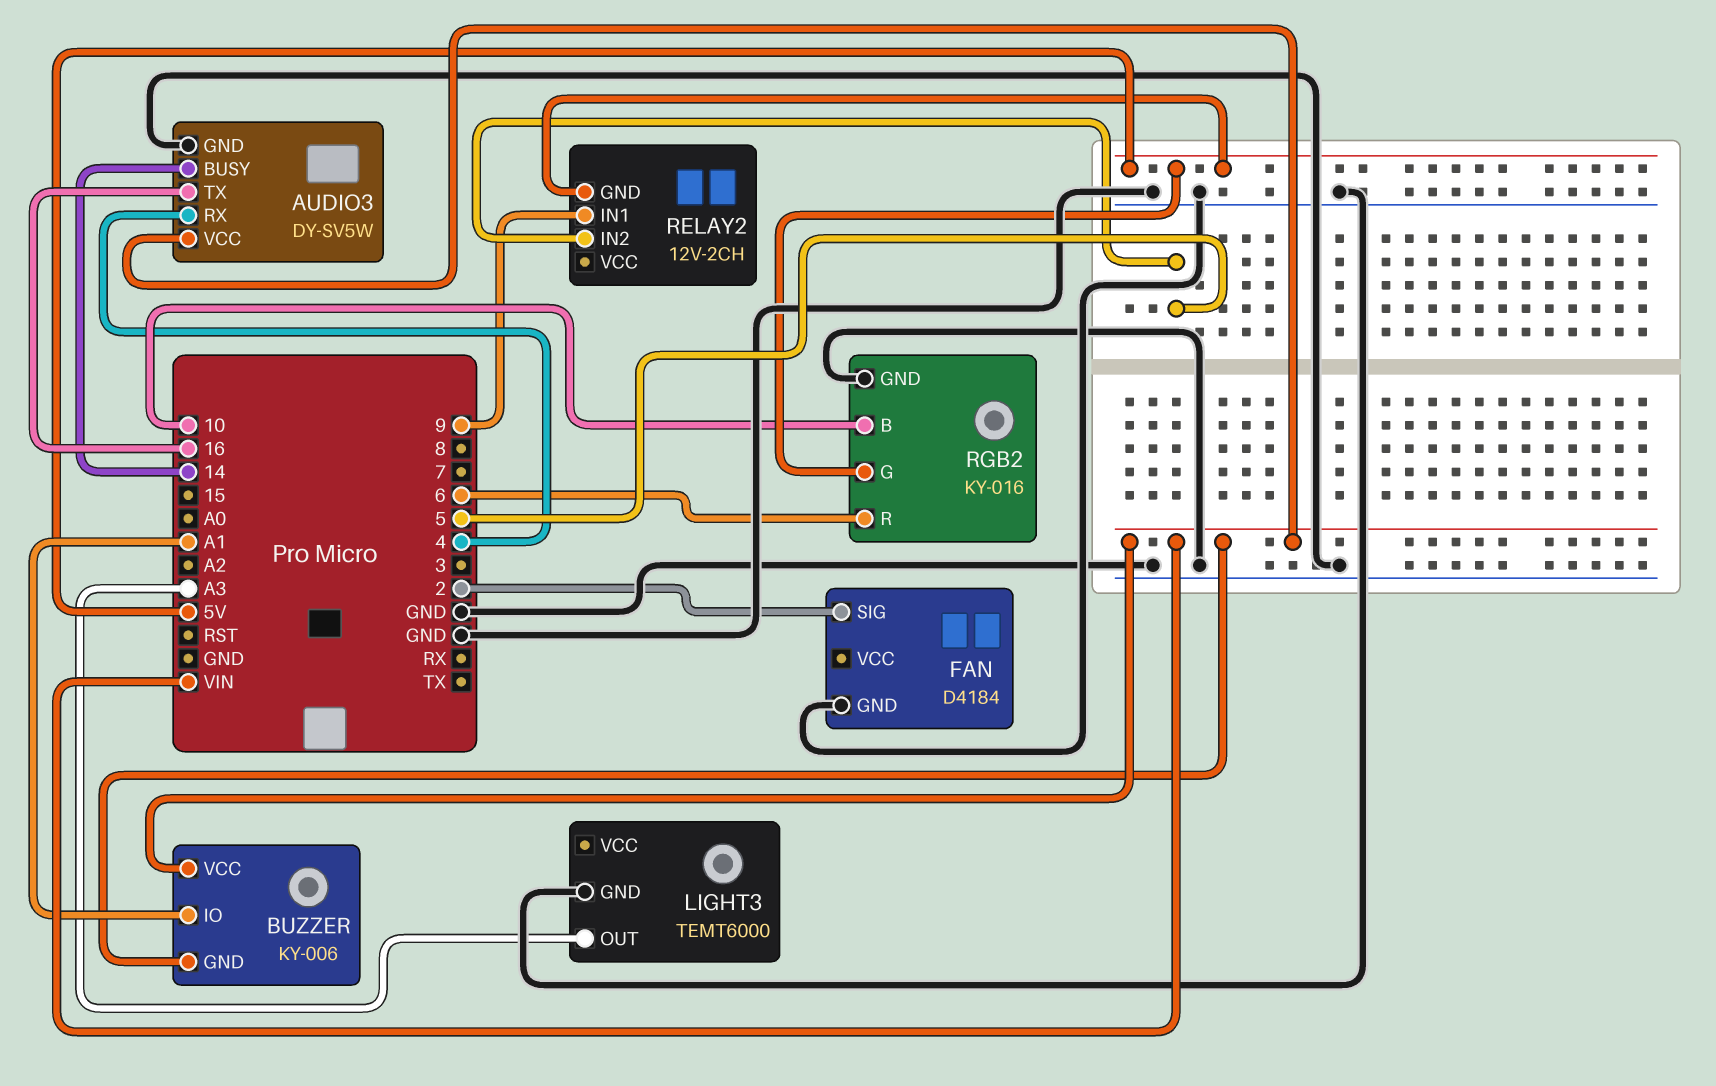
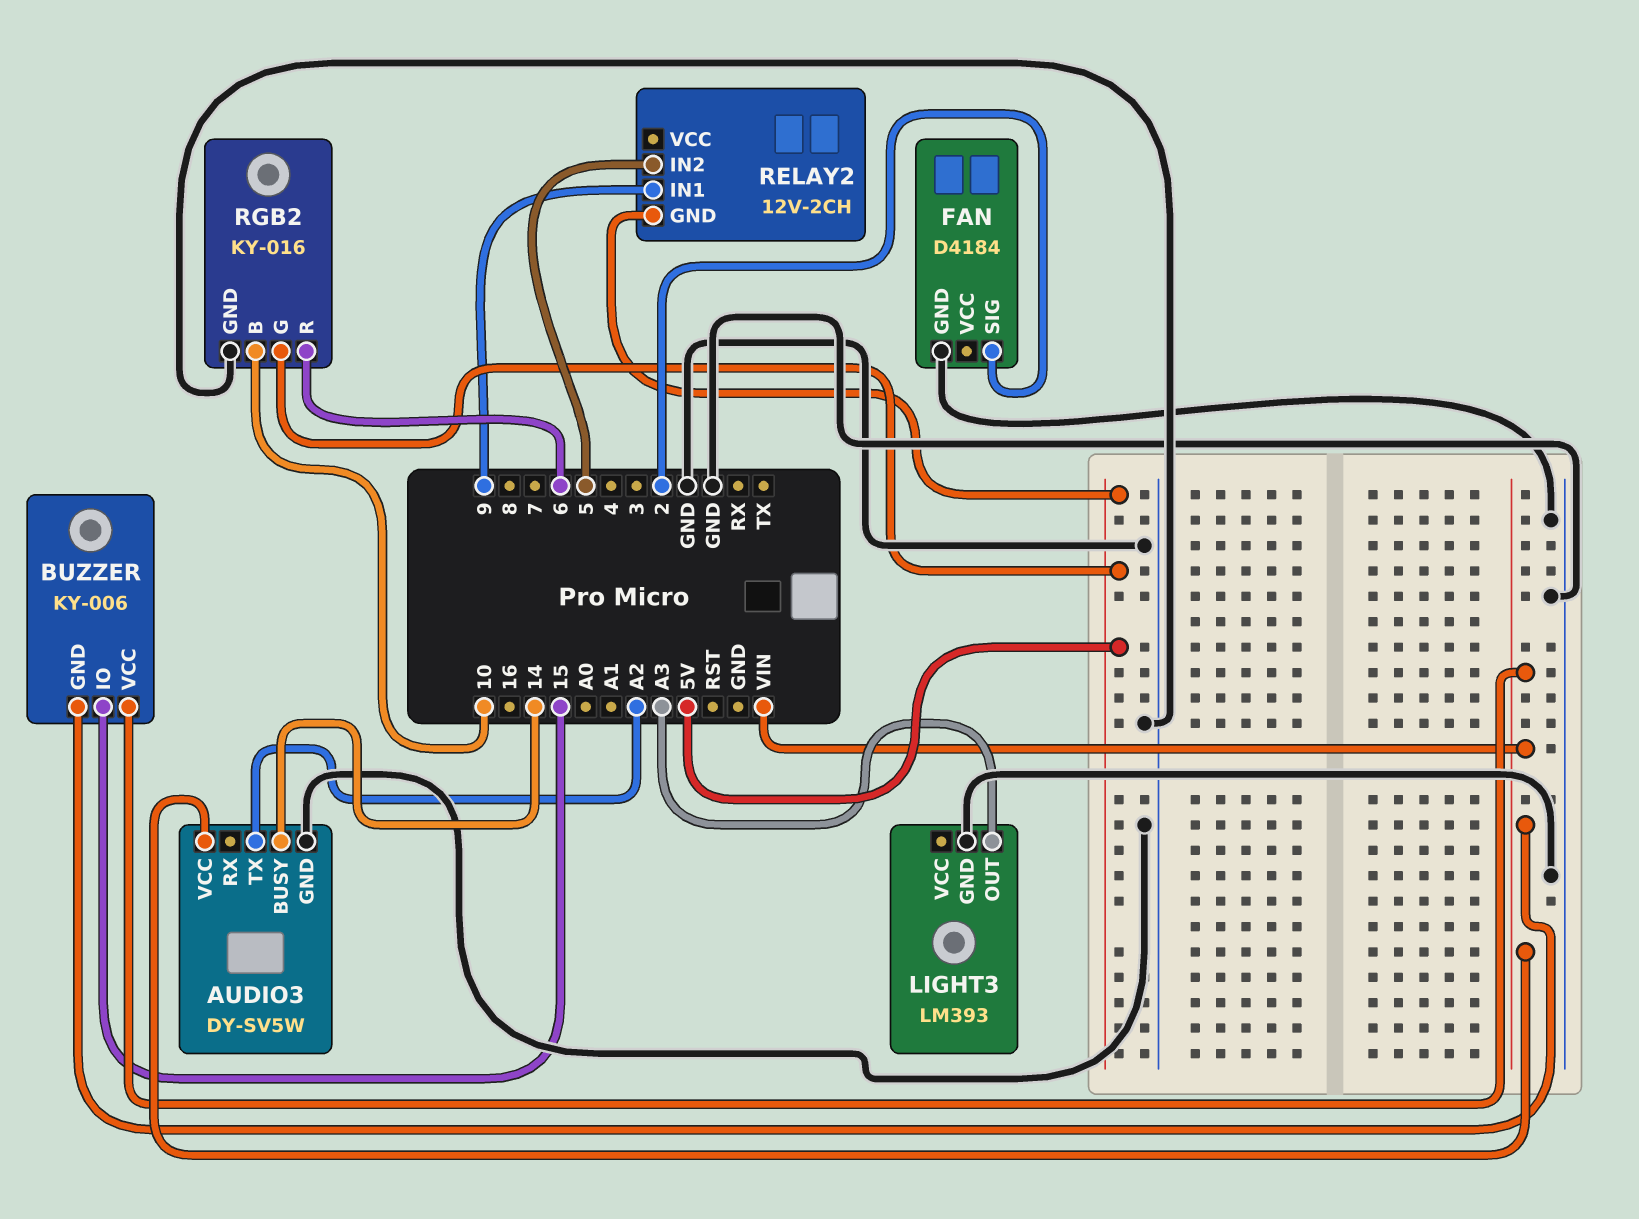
AUDIO3 pin RX: 4 -> none
AUDIO3 pin TX: 16 -> A2
BUZZER pin IO: A1 -> 15
LIGHT3: TEMT6000 -> LM393

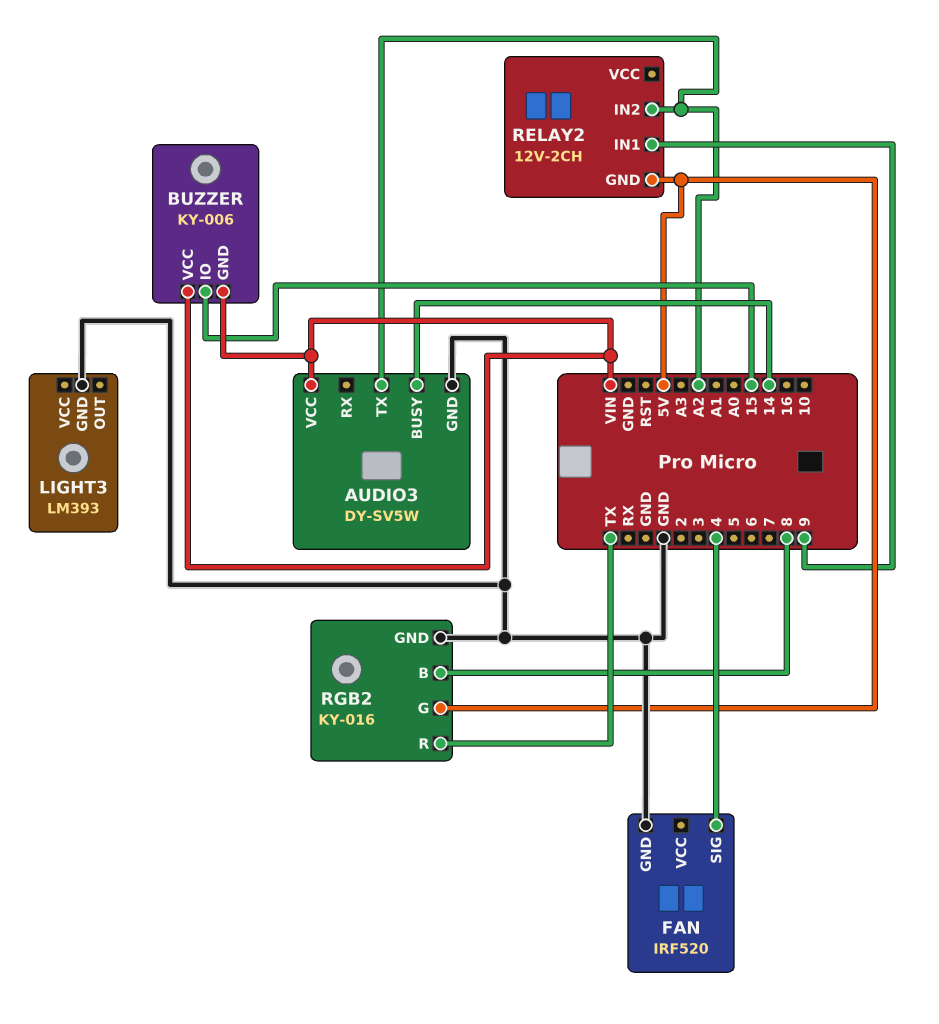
FAN: D4184 -> IRF520
FAN pin SIG: 2 -> 4
LIGHT3 pin OUT: A3 -> none
RELAY2 pin IN2: 5 -> A2
RGB2 pin B: 10 -> 8
RGB2 pin R: 6 -> TX

